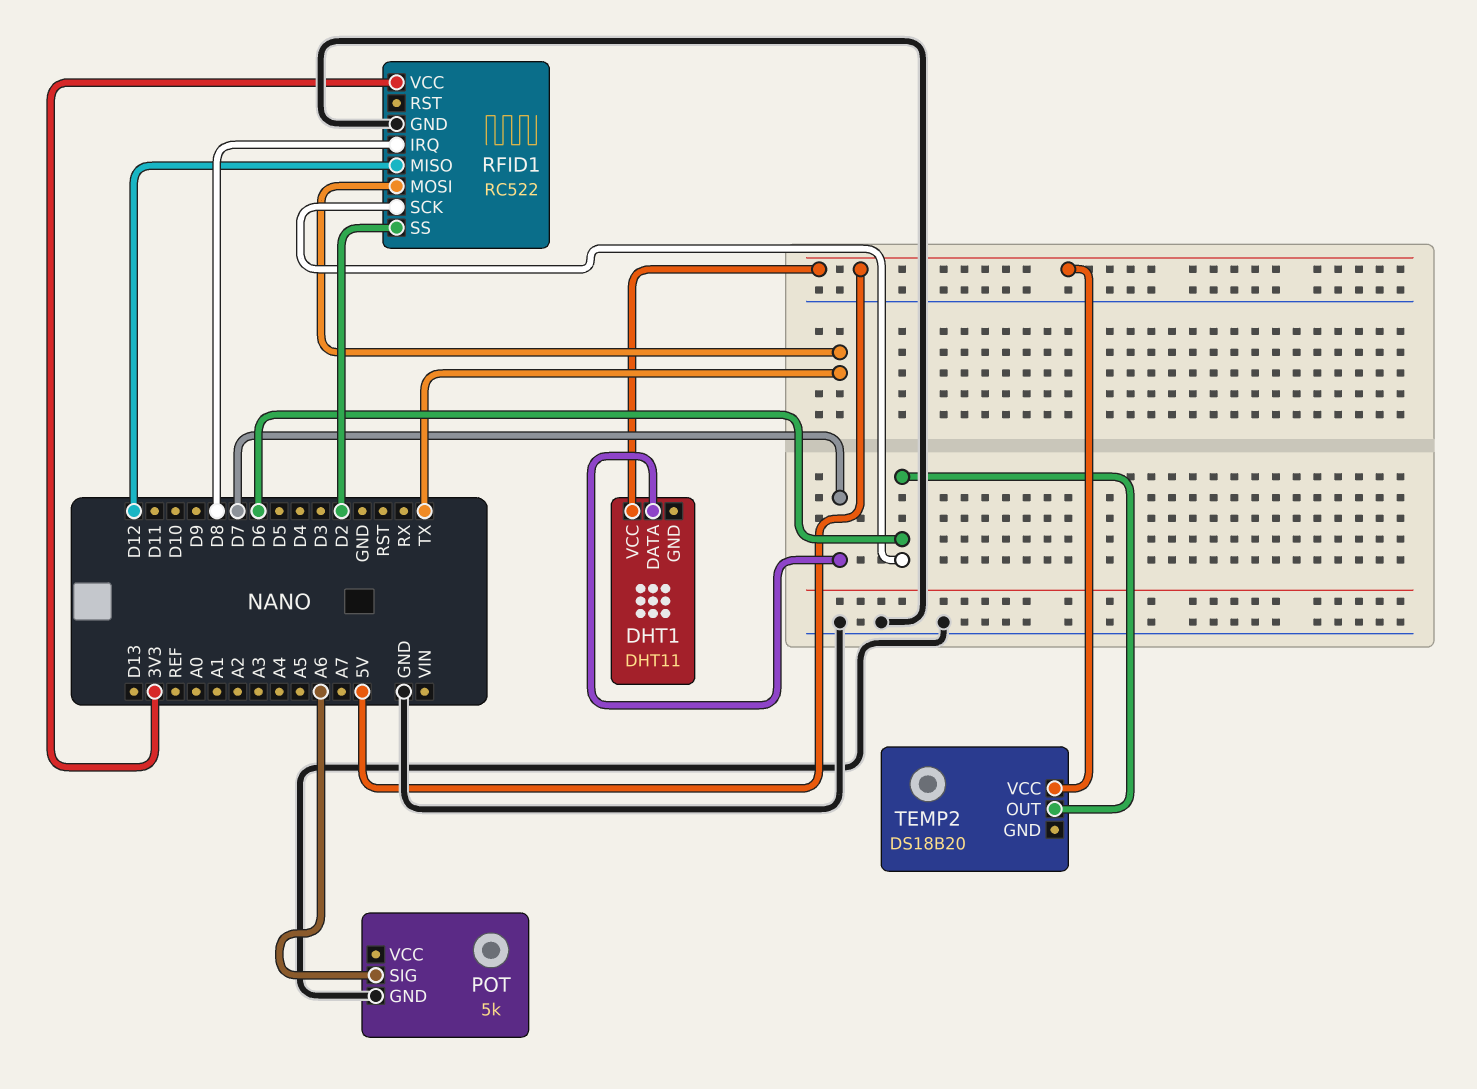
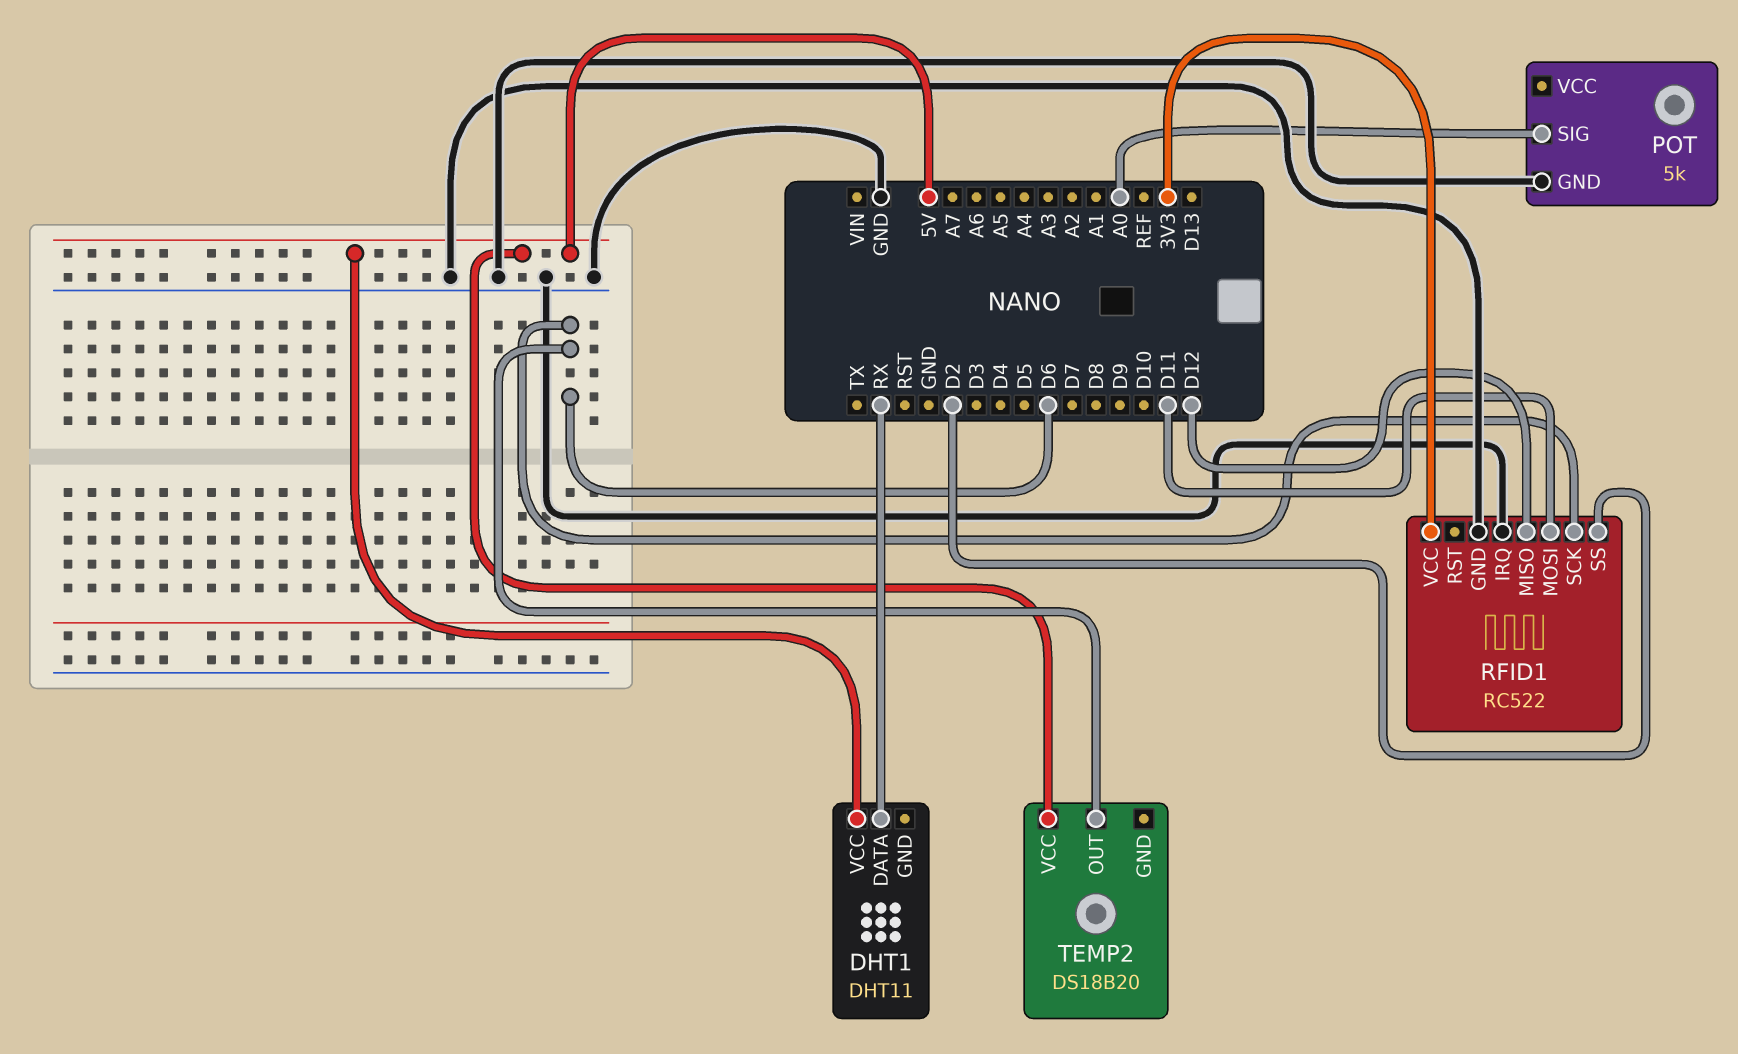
DHT1 pin DATA: D7 -> RX
POT pin SIG: A6 -> A0
RFID1 pin IRQ: D8 -> GND
RFID1 pin MOSI: TX -> D11

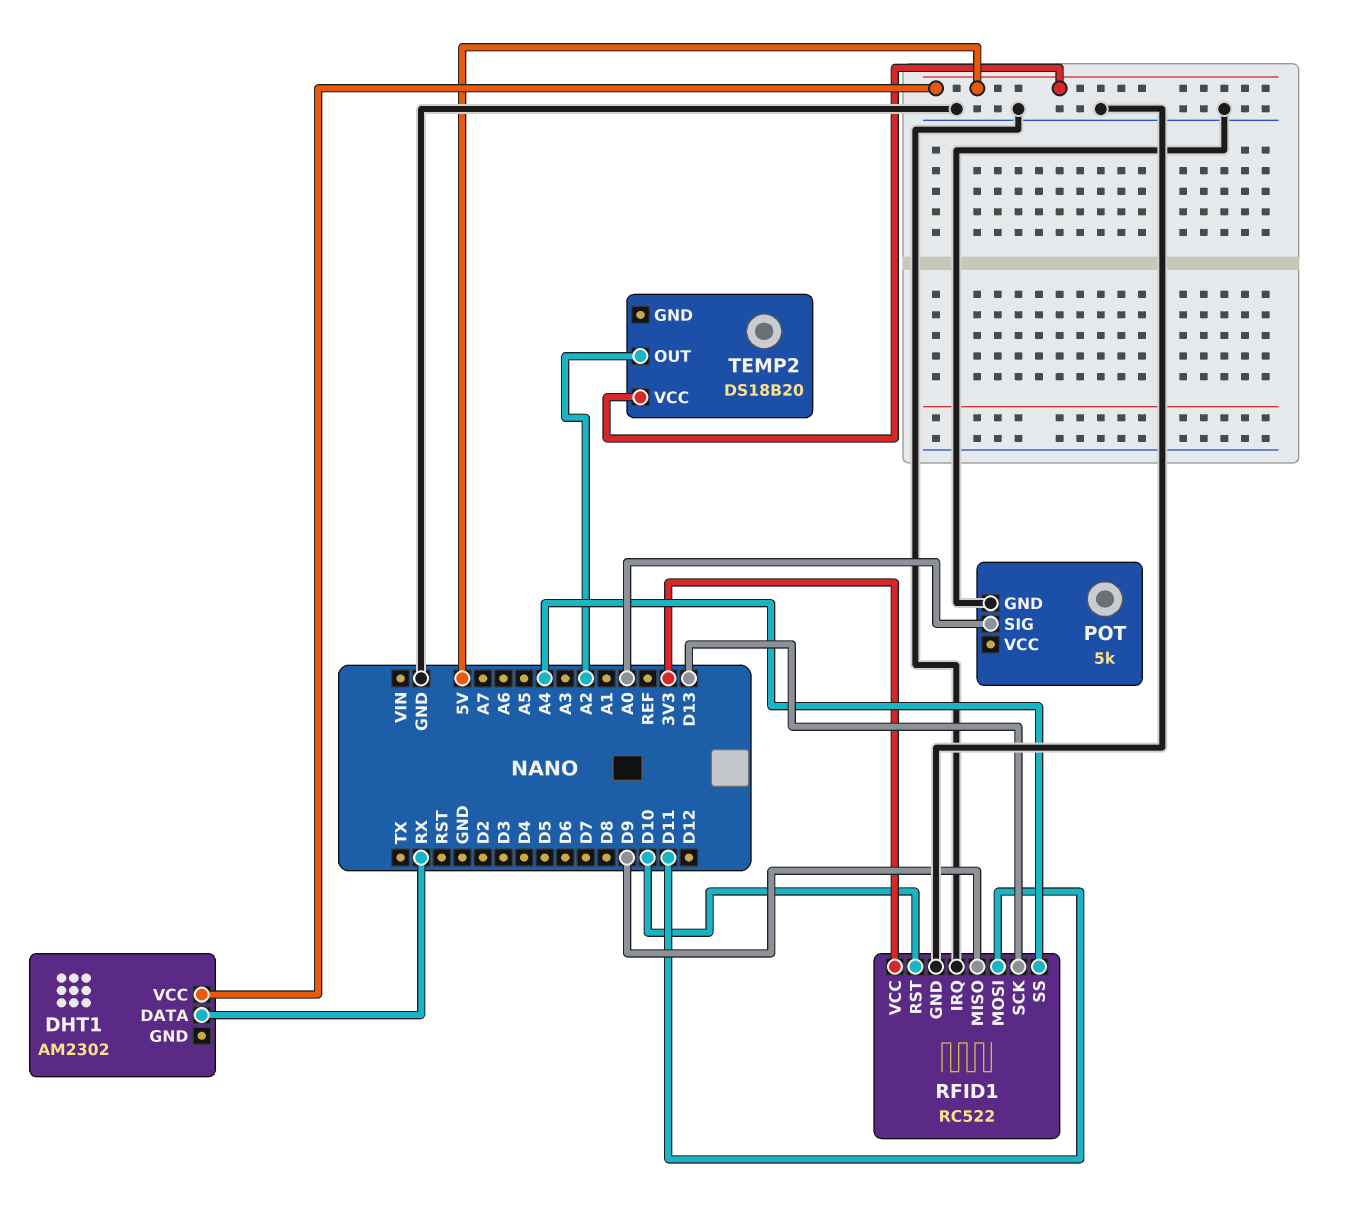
DHT1: DHT11 -> AM2302
RFID1 pin MISO: D12 -> D9
RFID1 pin RST: none -> D10
RFID1 pin SCK: D6 -> D13
RFID1 pin SS: D2 -> A4
TEMP2 pin OUT: D6 -> A2

